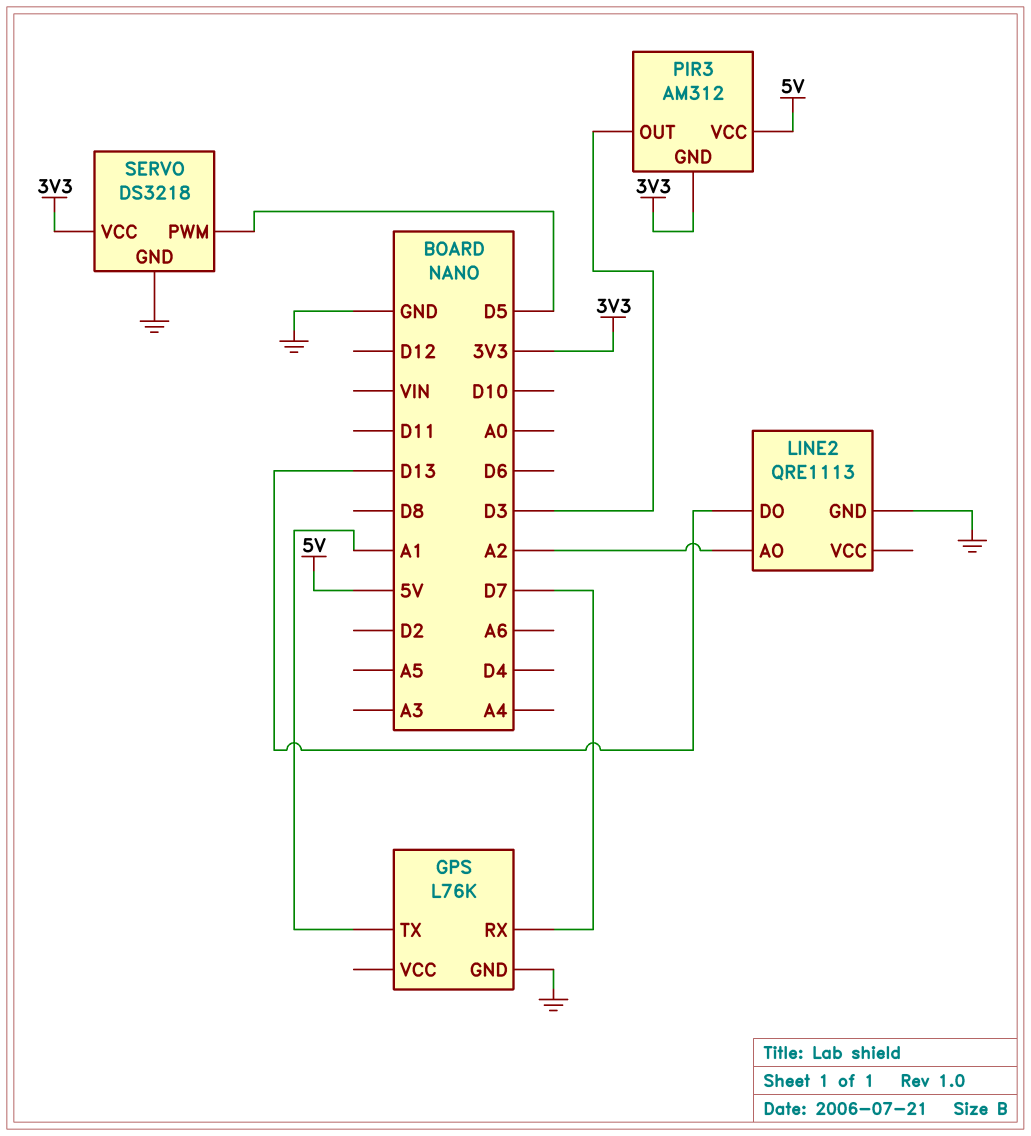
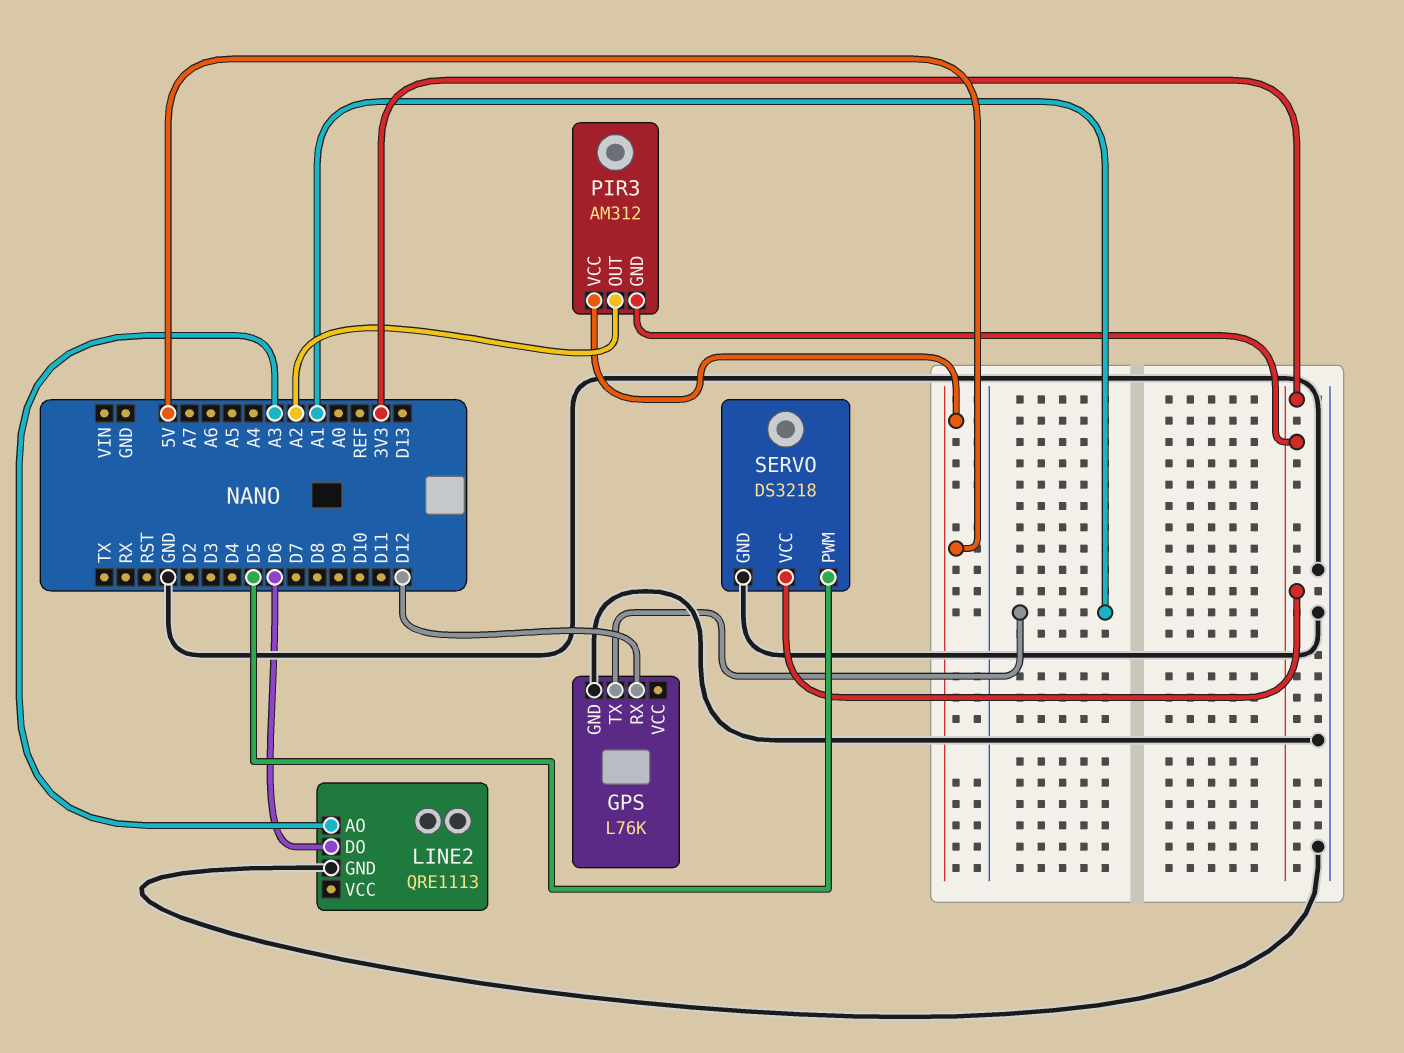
GPS pin RX: D7 -> D12
LINE2 pin AO: A2 -> A3
LINE2 pin DO: D13 -> D6
PIR3 pin OUT: D3 -> A2

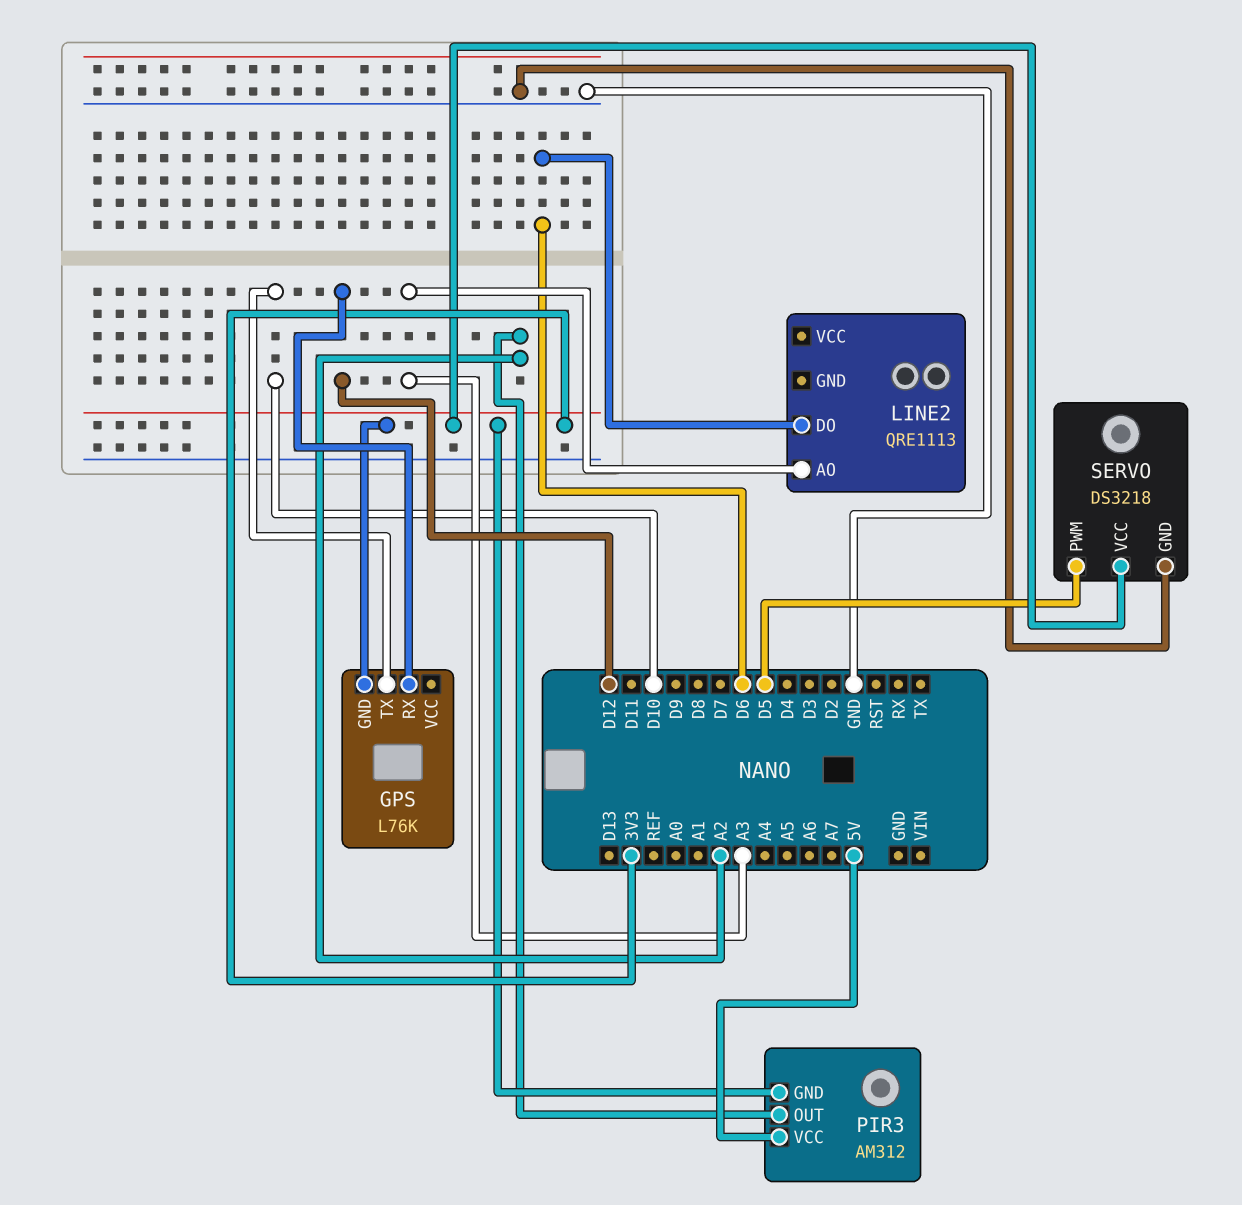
GPS pin GND: GND -> 3V3
GPS pin TX: A1 -> D10
LINE2 pin GND: GND -> none

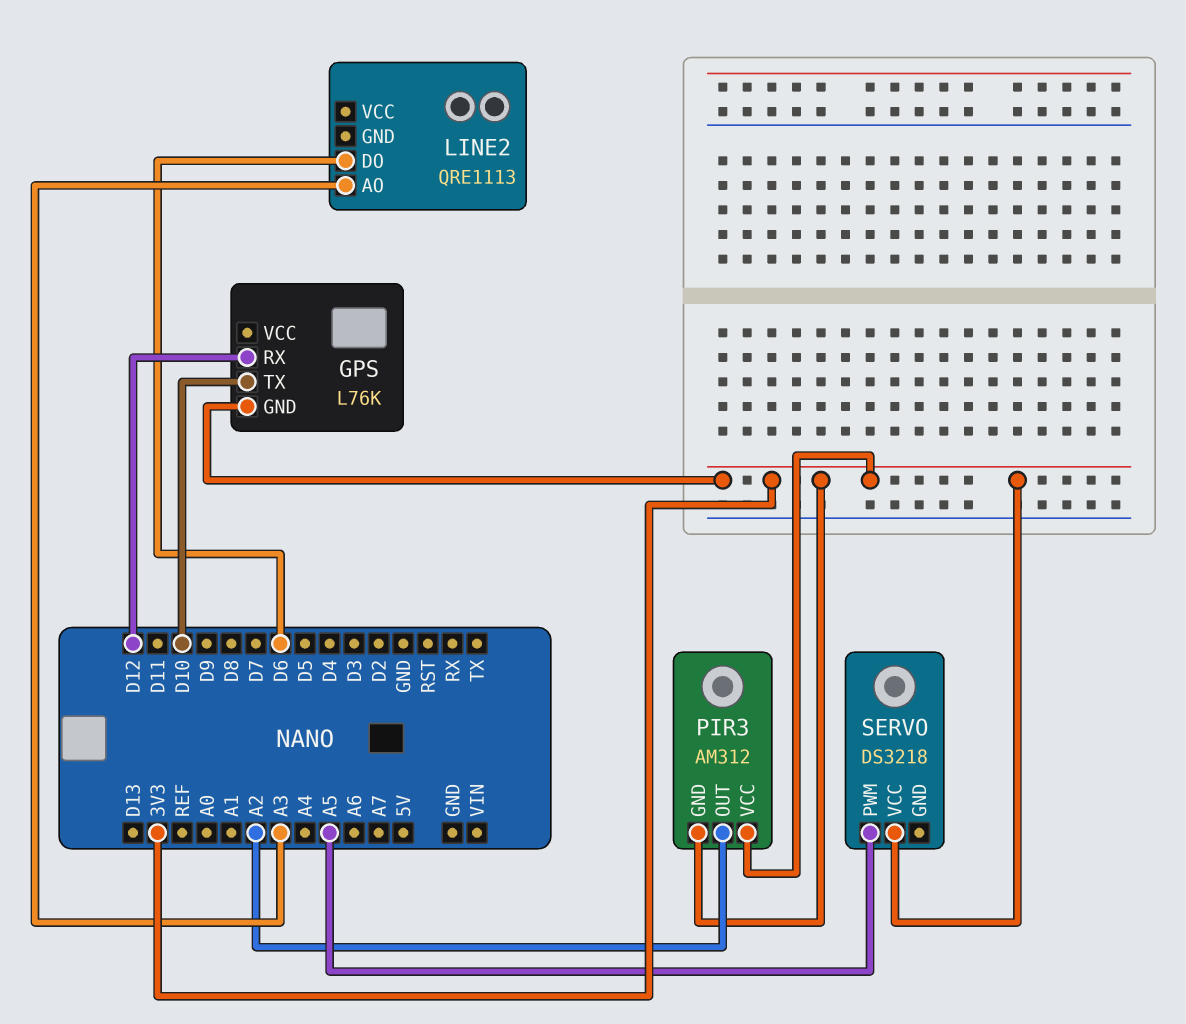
PIR3 pin VCC: 5V -> 3V3
SERVO pin GND: GND -> none
SERVO pin PWM: D5 -> A5

